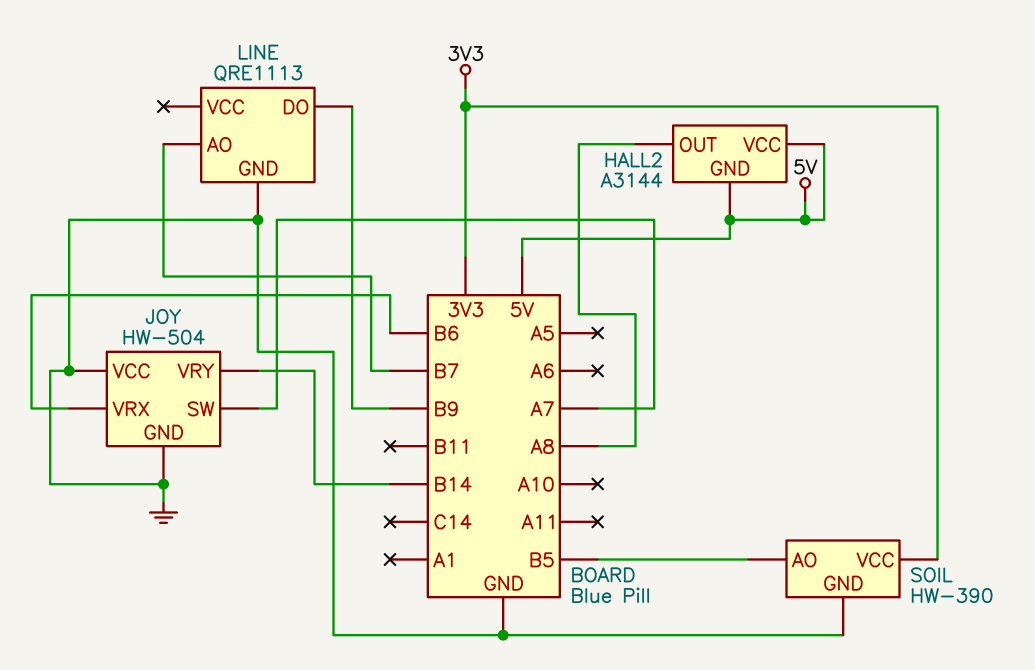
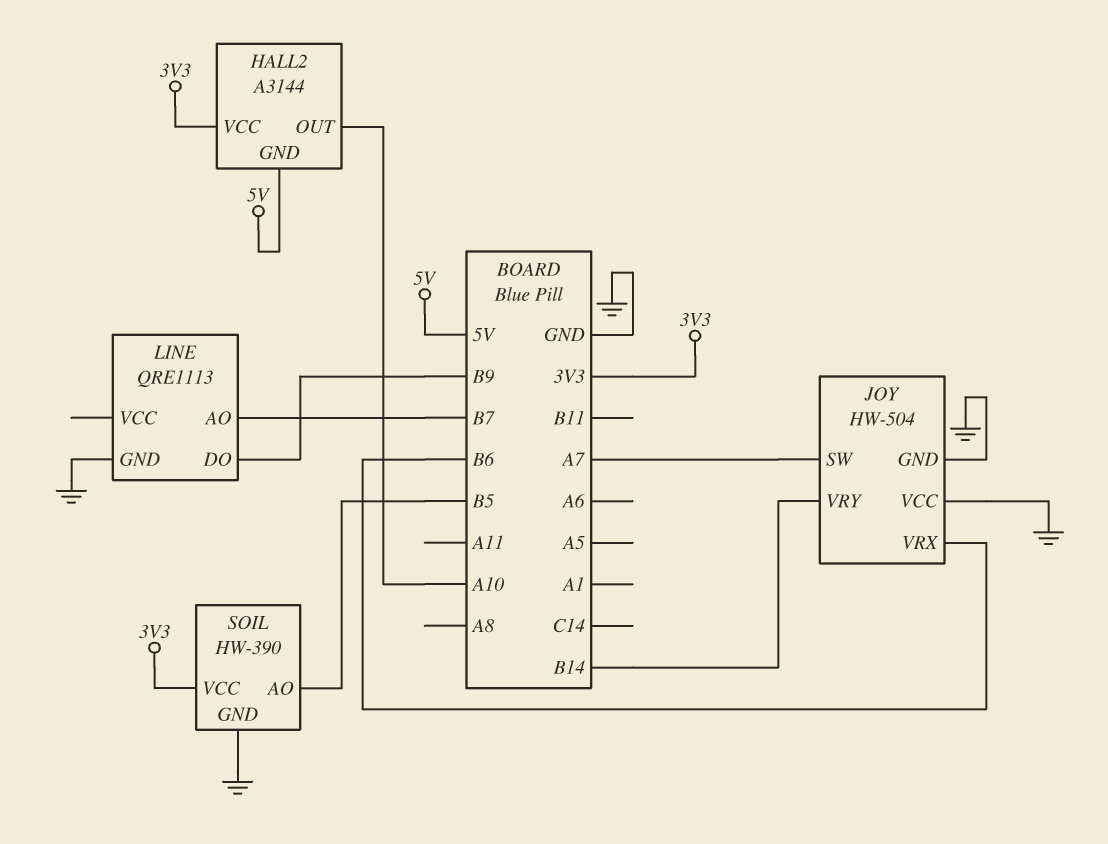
HALL2 pin OUT: A8 -> A10
HALL2 pin VCC: 5V -> 3V3

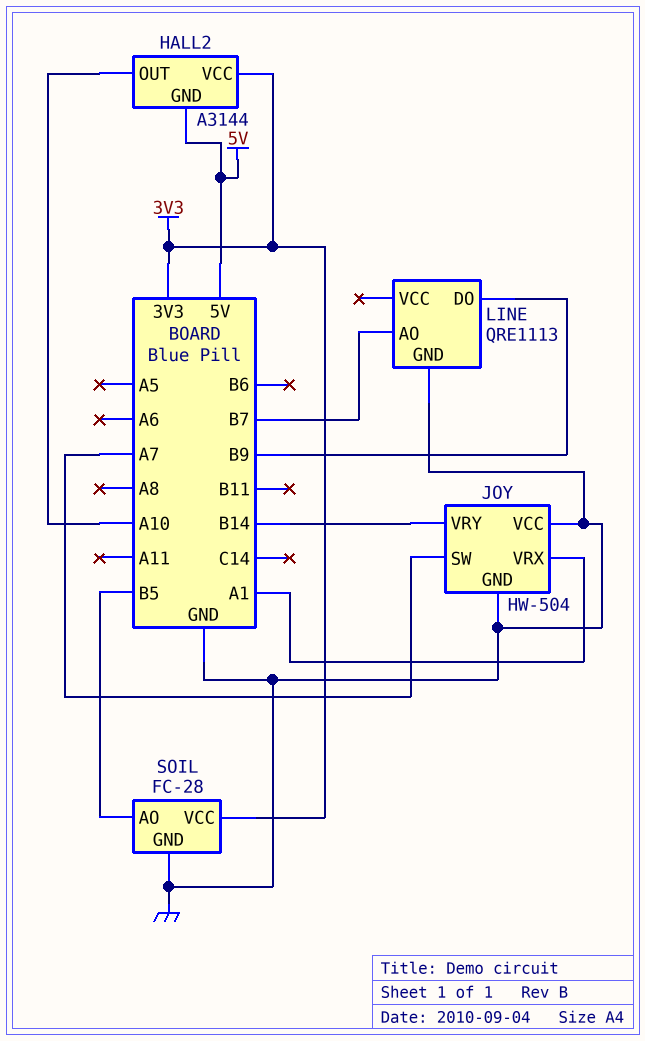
JOY pin VRX: B6 -> A1
SOIL: HW-390 -> FC-28

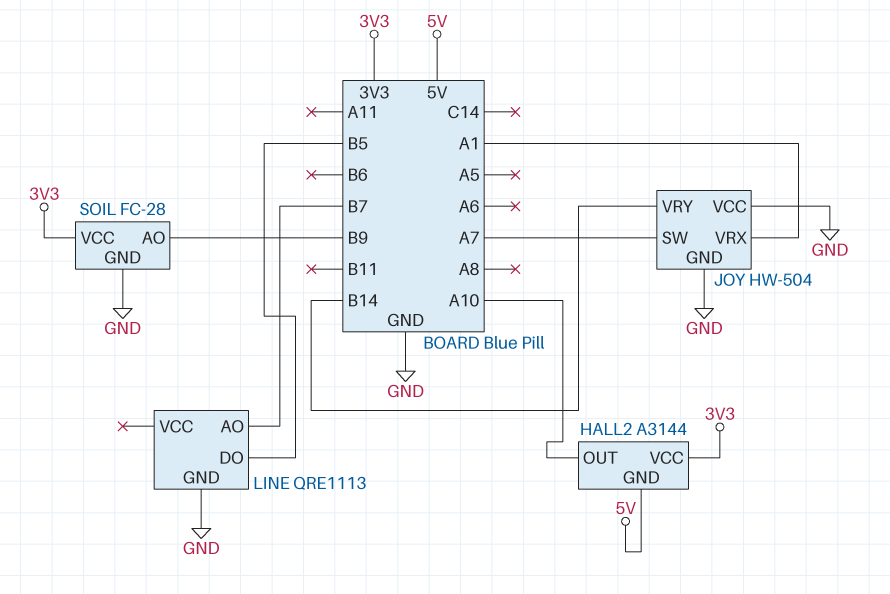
LINE pin DO: B9 -> B5
SOIL pin AO: B5 -> B9

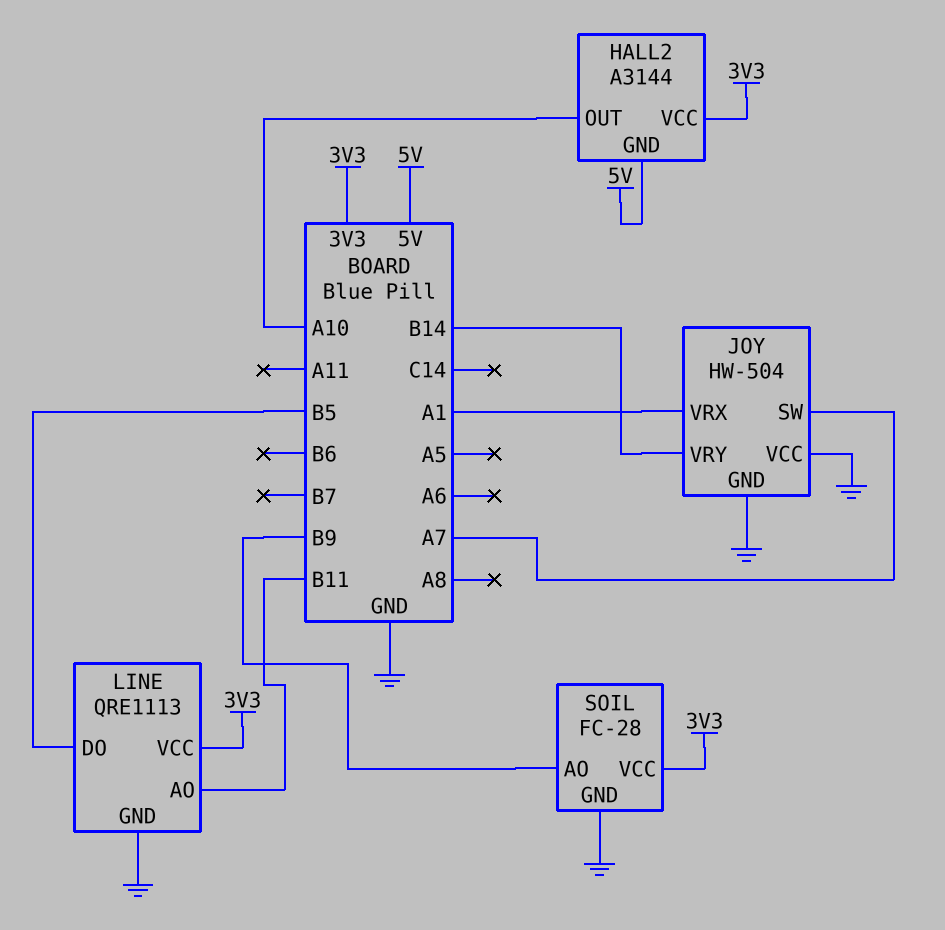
LINE pin AO: B7 -> B11
LINE pin VCC: none -> 3V3

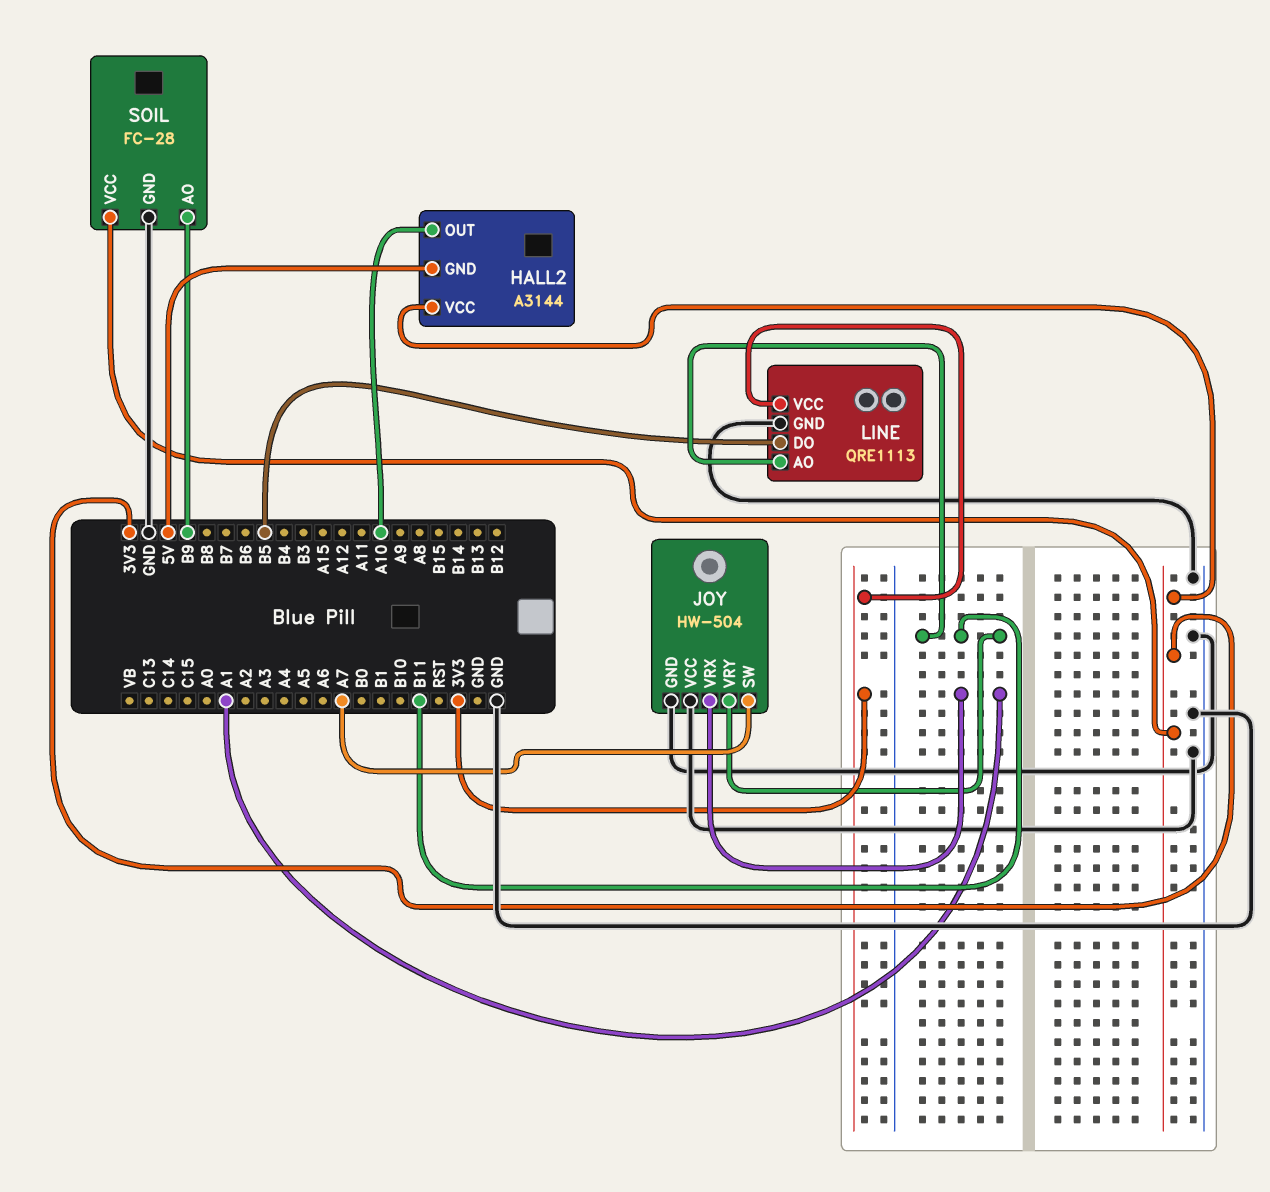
JOY pin VRY: B14 -> B11

